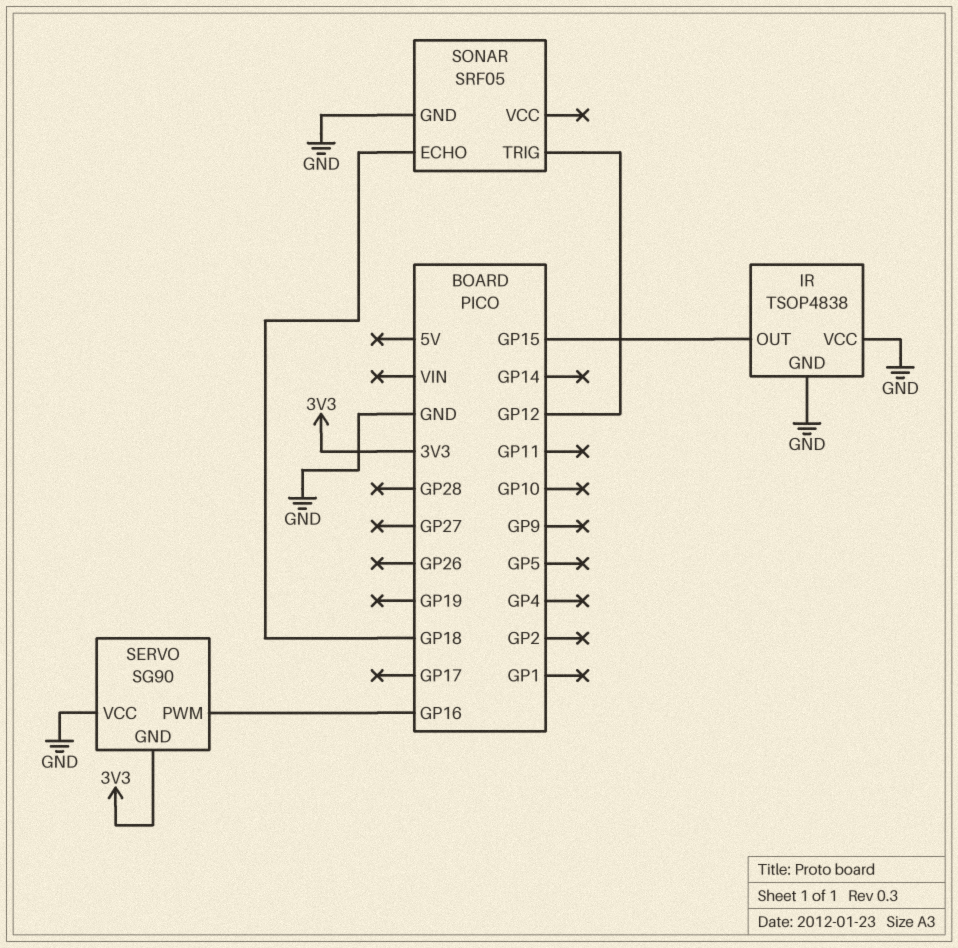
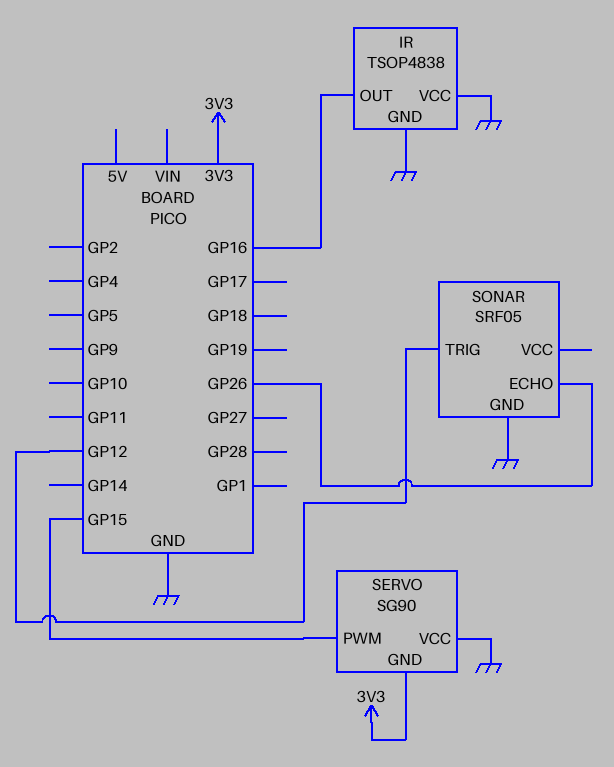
IR pin OUT: GP15 -> GP16
SERVO pin PWM: GP16 -> GP15
SONAR pin ECHO: GP18 -> GP26

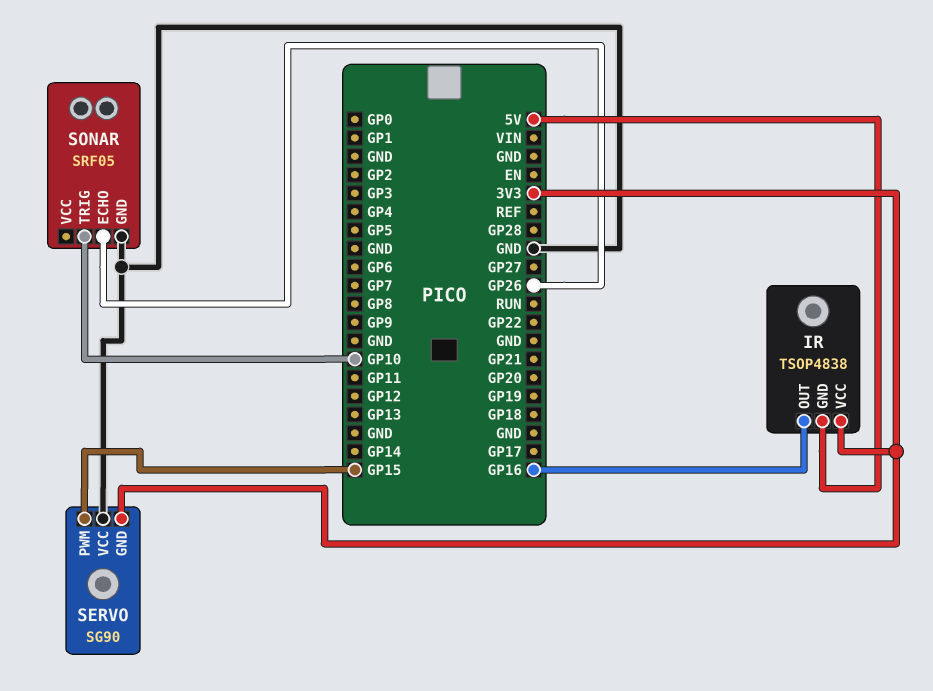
IR pin GND: GND -> 5V
IR pin VCC: GND -> 3V3
SONAR pin TRIG: GP12 -> GP10

